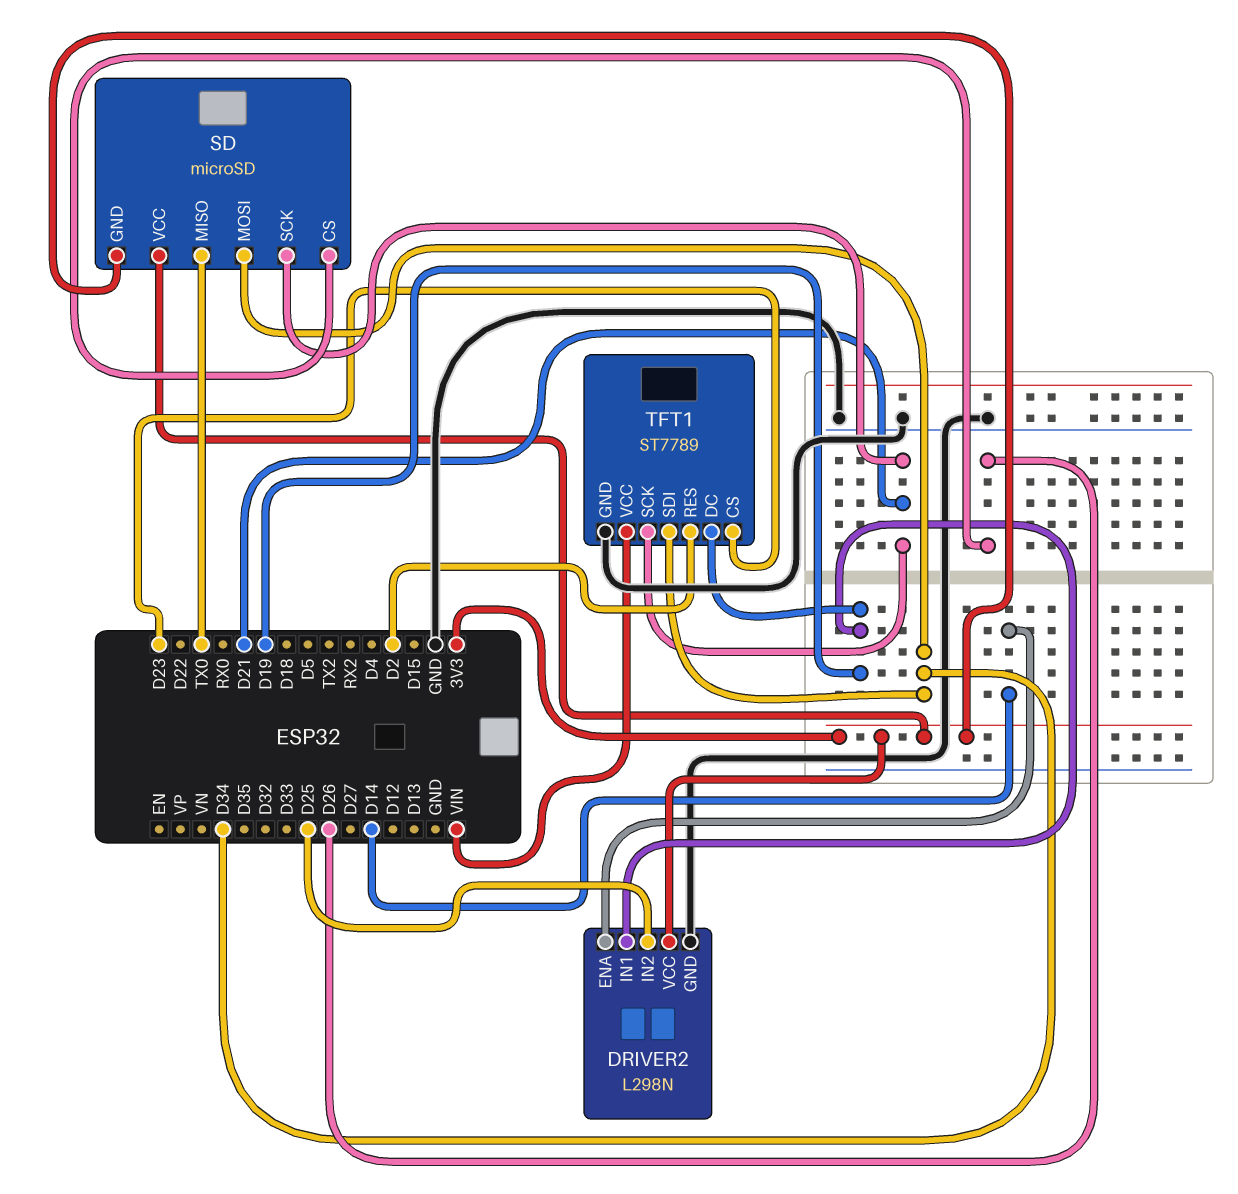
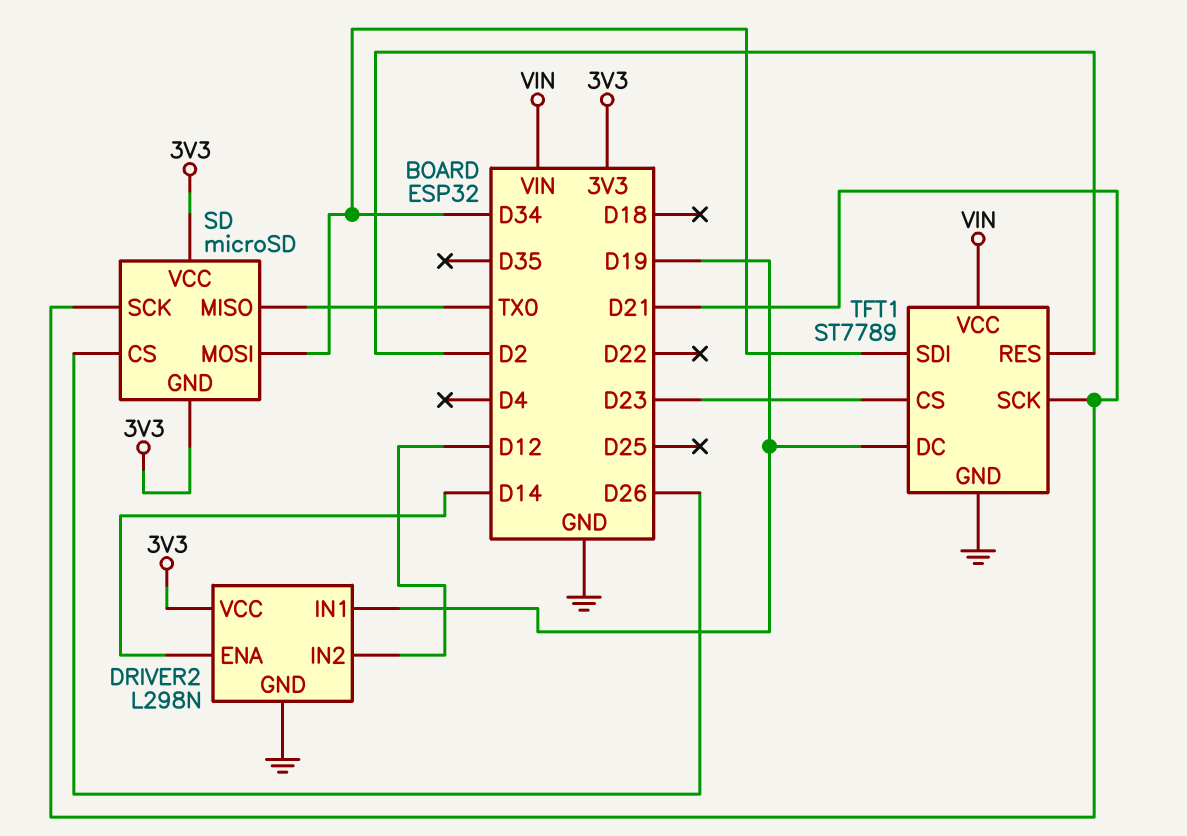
DRIVER2 pin IN2: D25 -> D12

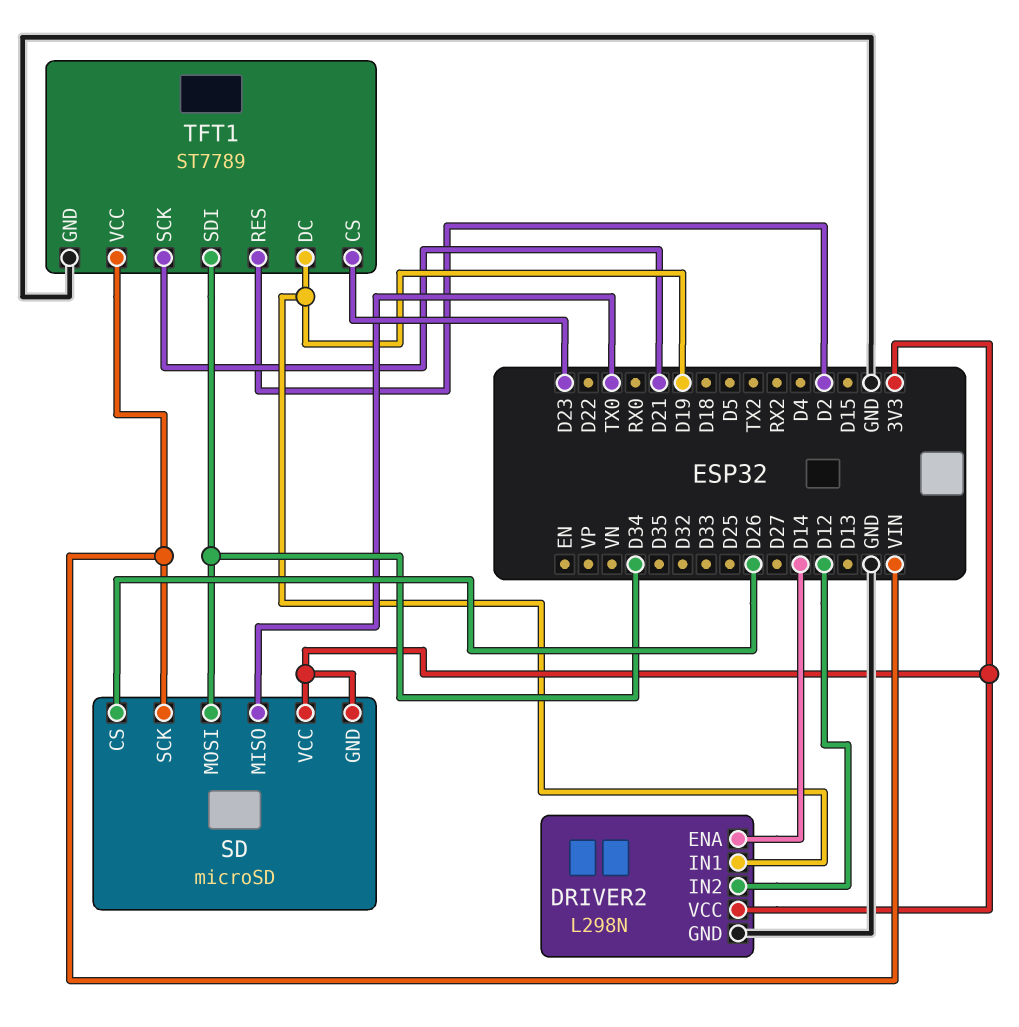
SD pin SCK: D21 -> VIN

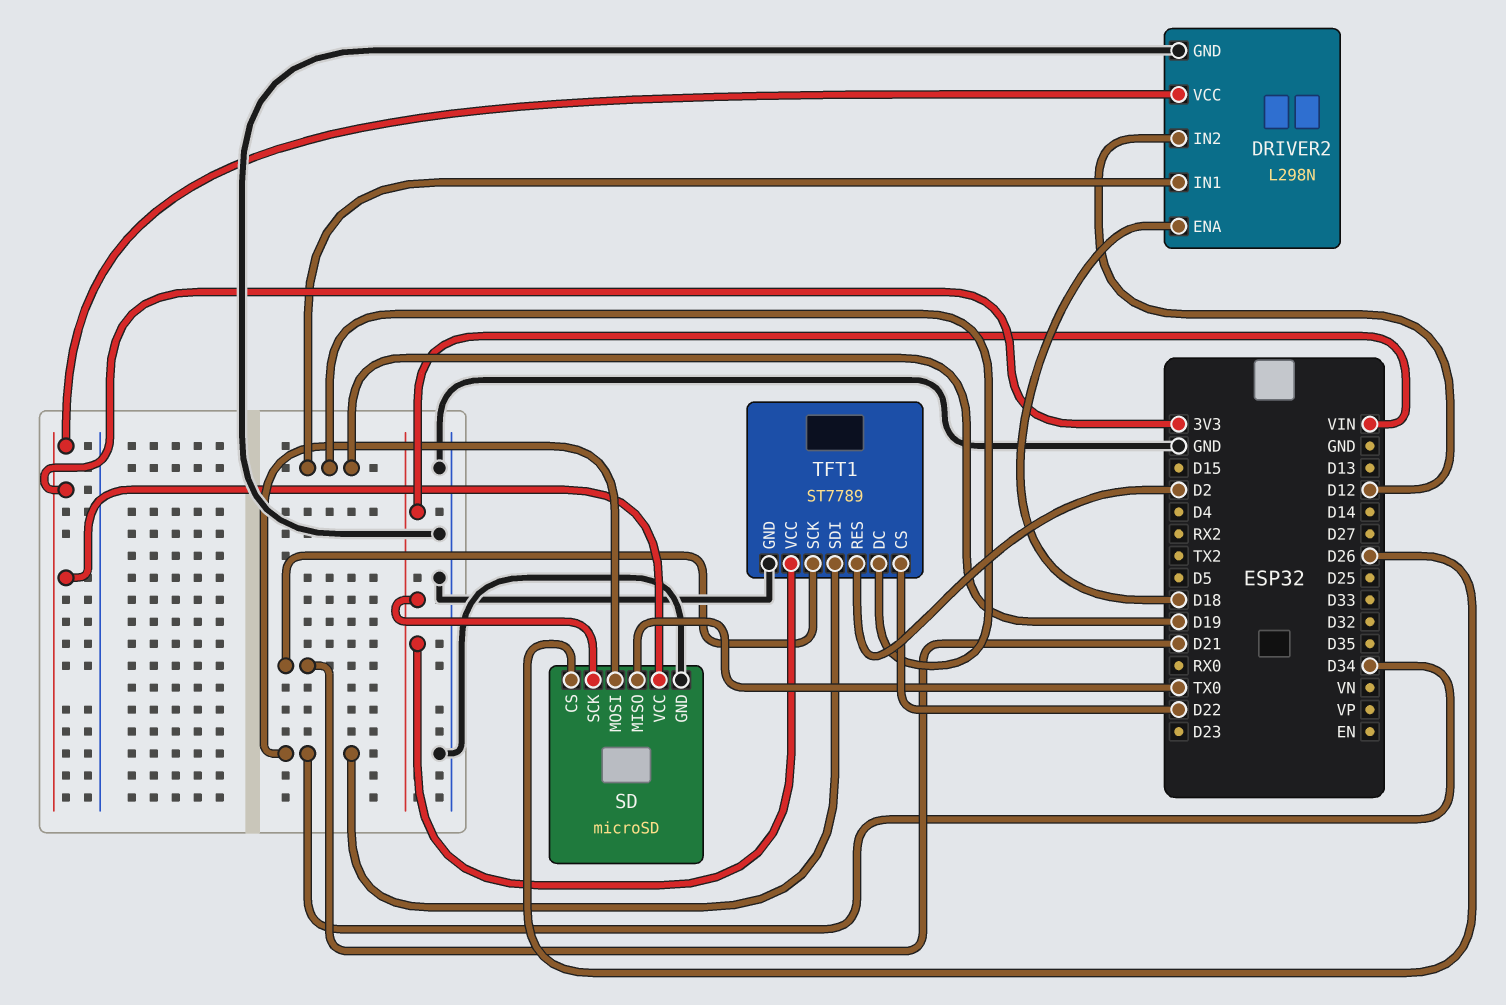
DRIVER2 pin ENA: D14 -> D18
SD pin GND: 3V3 -> GND
TFT1 pin CS: D23 -> D22

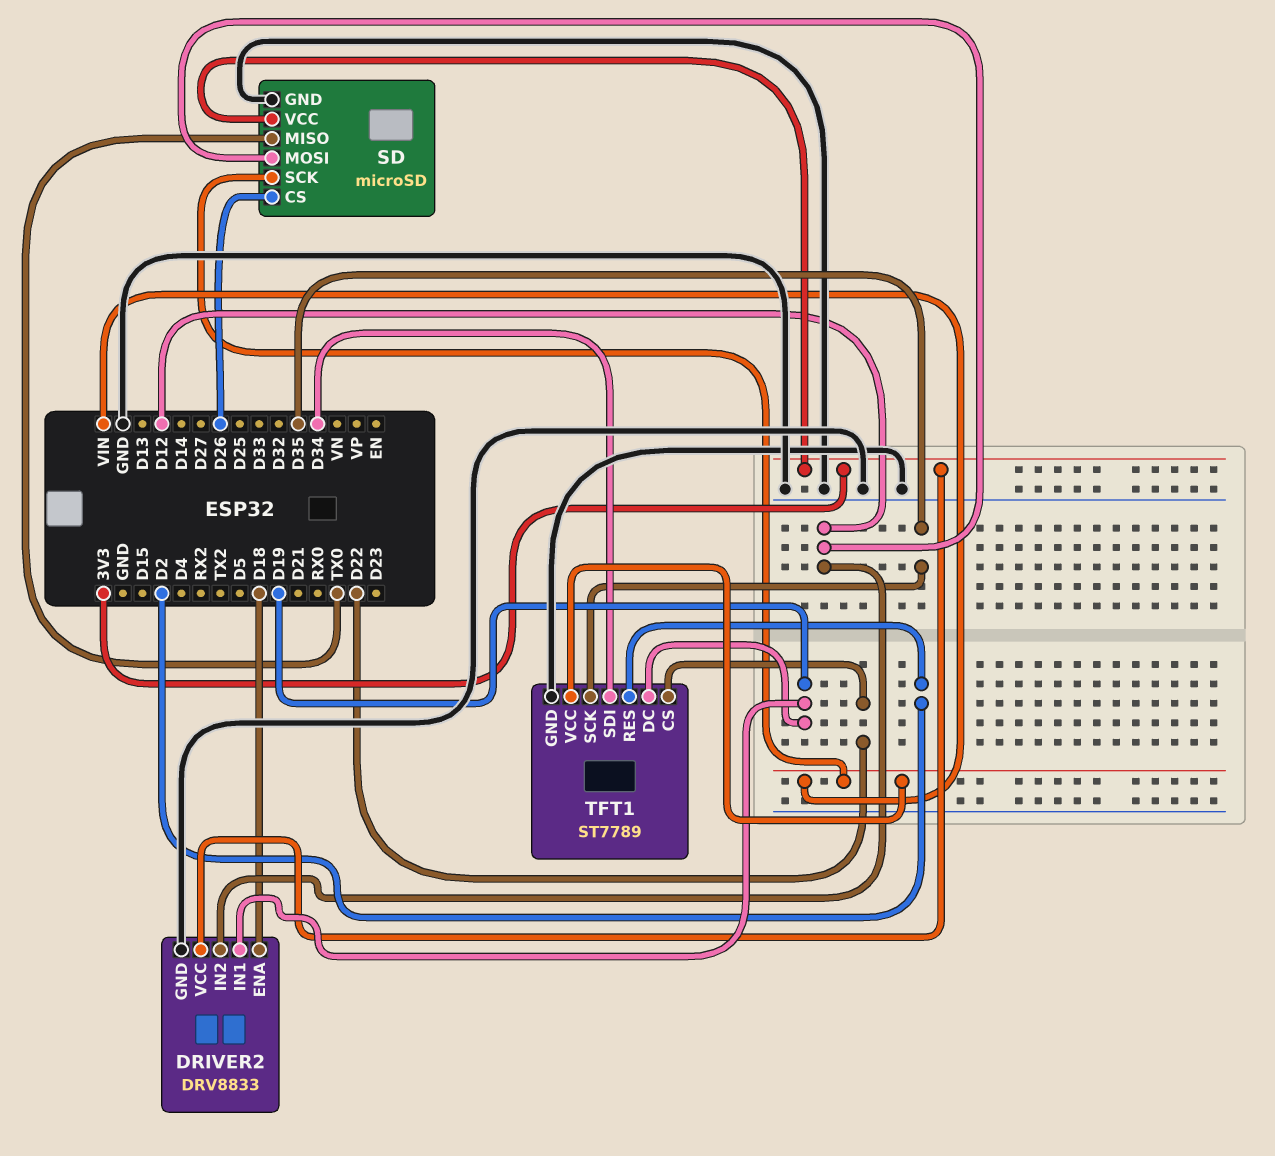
DRIVER2: L298N -> DRV8833
SD pin MOSI: D34 -> D12
TFT1 pin SCK: D21 -> D35

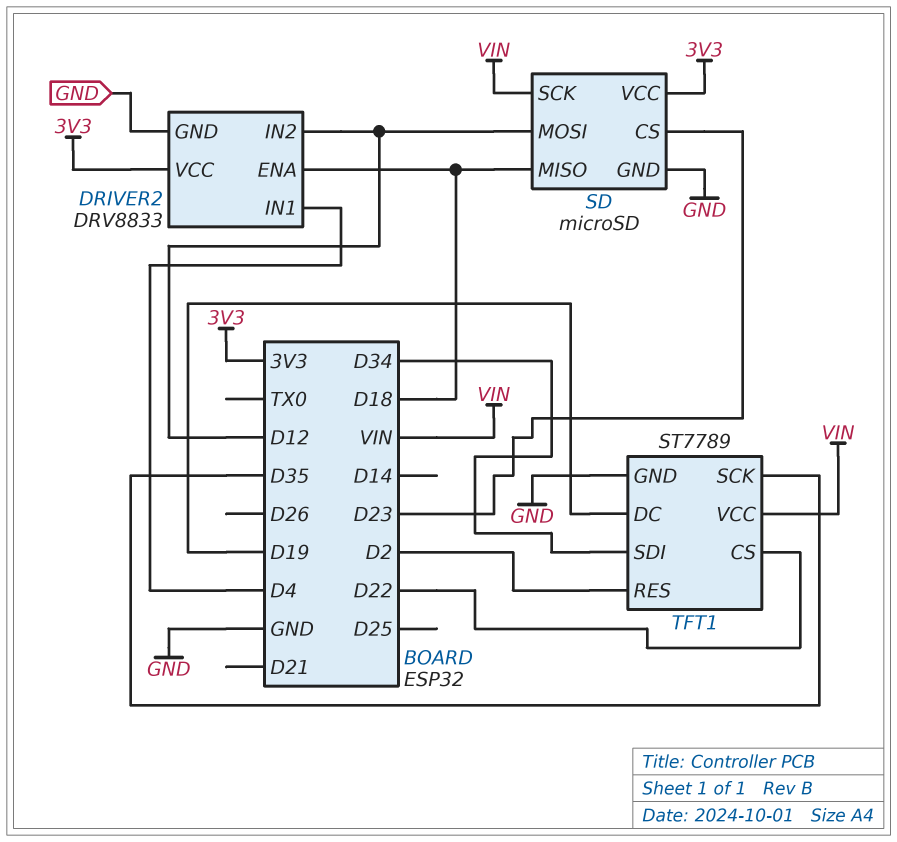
DRIVER2 pin IN1: D19 -> D4
SD pin CS: D26 -> D23
SD pin MISO: TX0 -> D18

